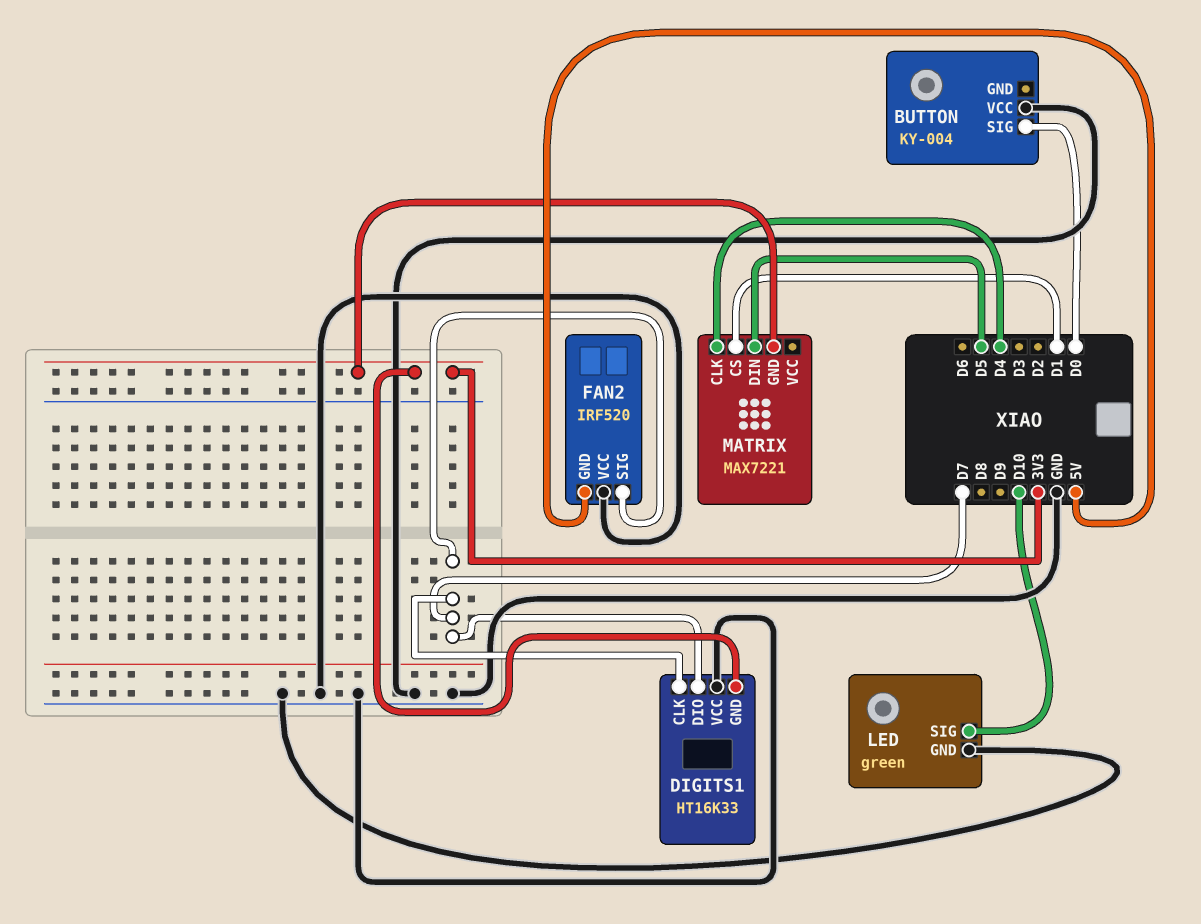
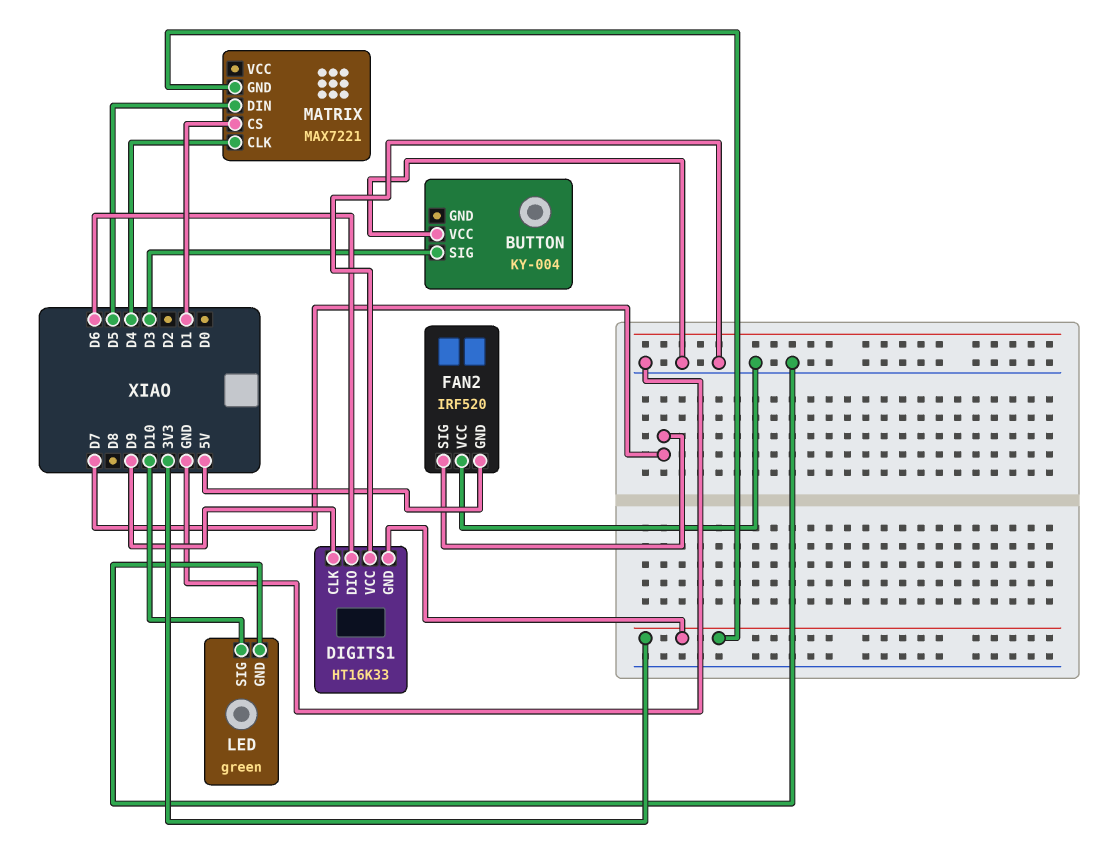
BUTTON pin SIG: D0 -> D3
DIGITS1 pin CLK: D7 -> D9
DIGITS1 pin DIO: D7 -> D6

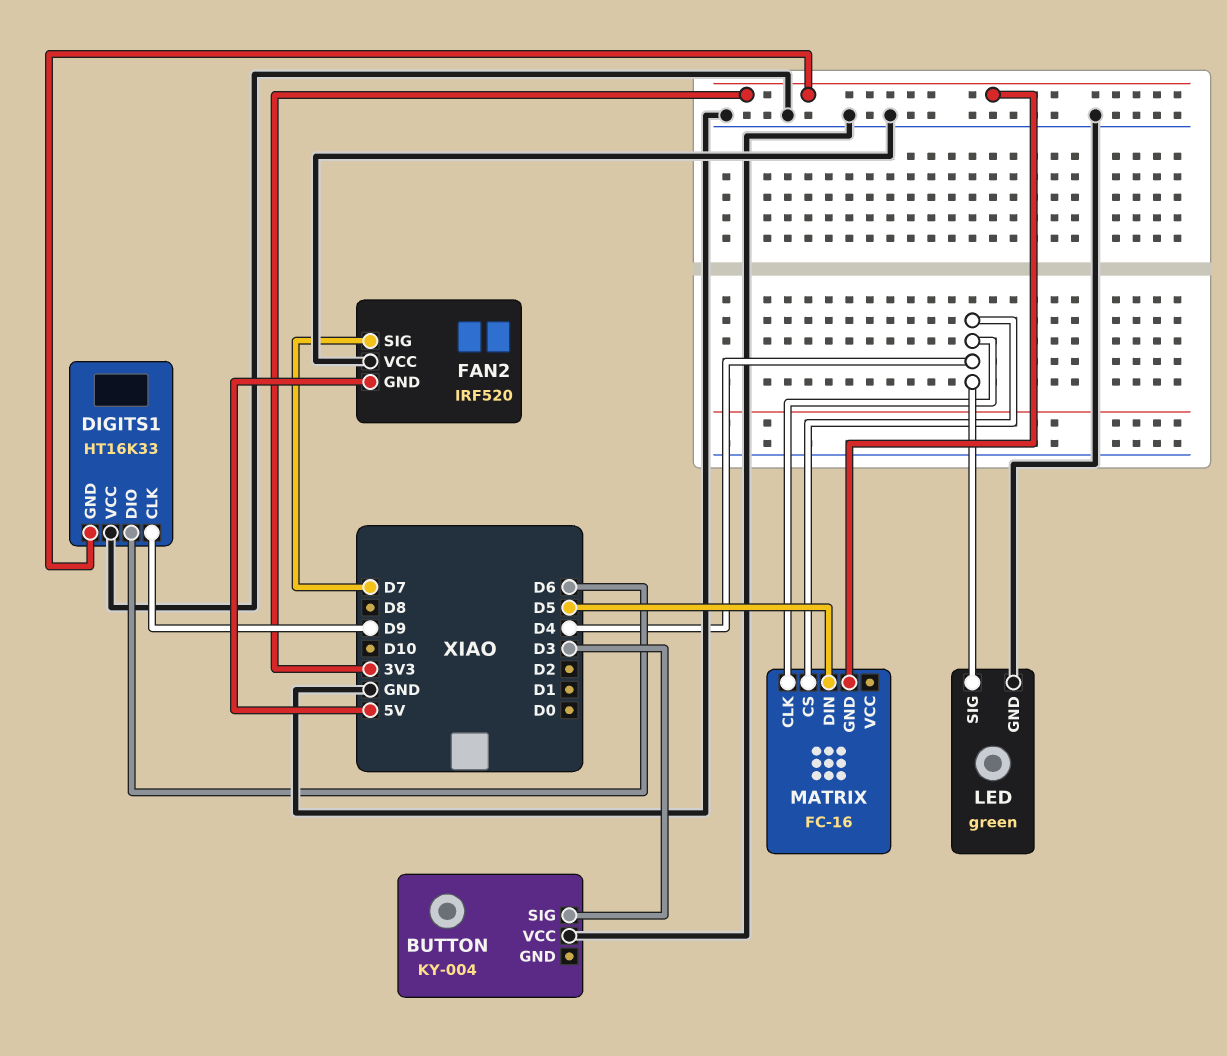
LED pin SIG: D10 -> D4
MATRIX: MAX7221 -> FC-16
MATRIX pin CS: D1 -> D4

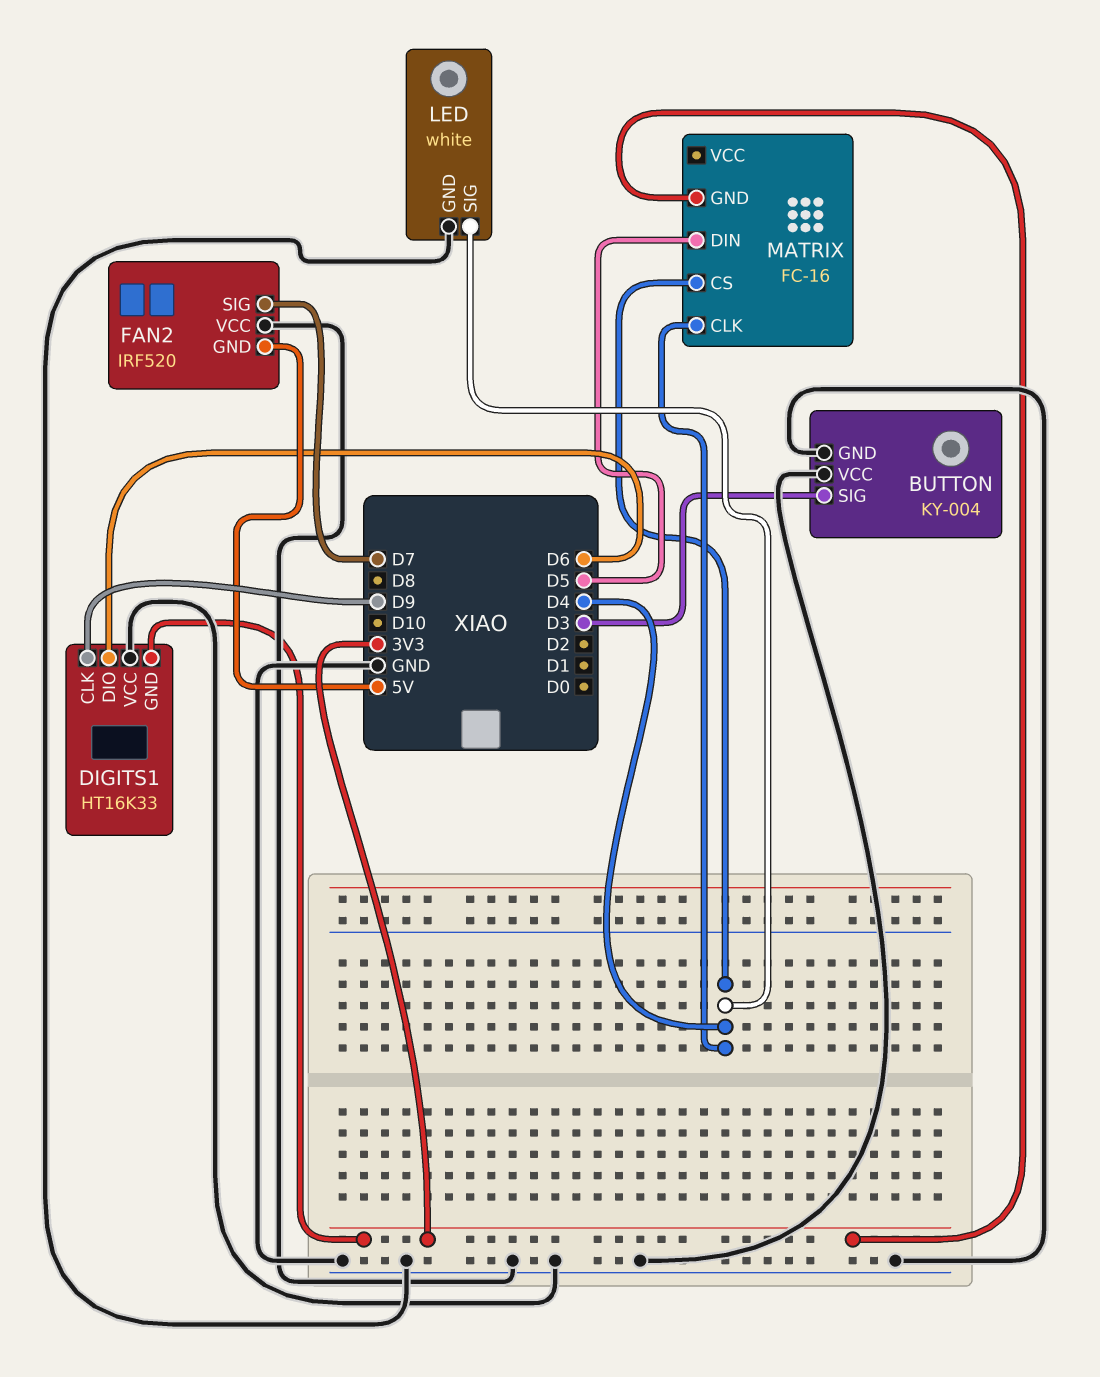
BUTTON pin GND: none -> GND
LED: green -> white

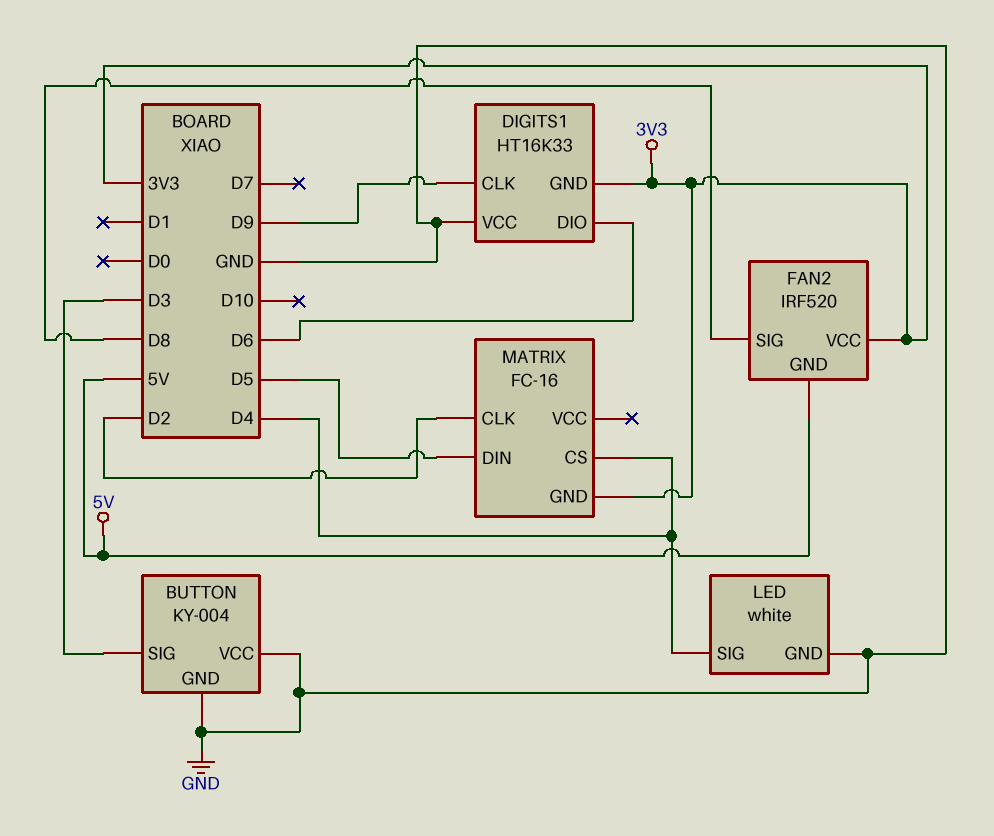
FAN2 pin SIG: D7 -> D8
FAN2 pin VCC: GND -> 3V3
MATRIX pin CLK: D4 -> D2

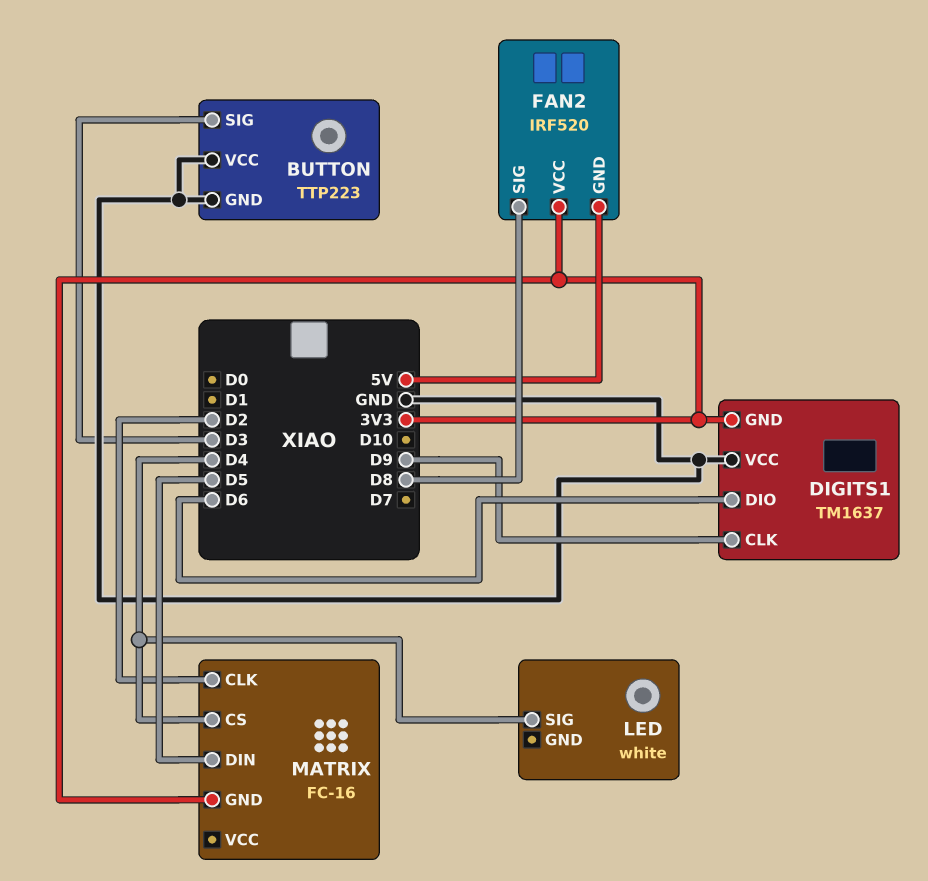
BUTTON: KY-004 -> TTP223
DIGITS1: HT16K33 -> TM1637
LED pin GND: GND -> none

